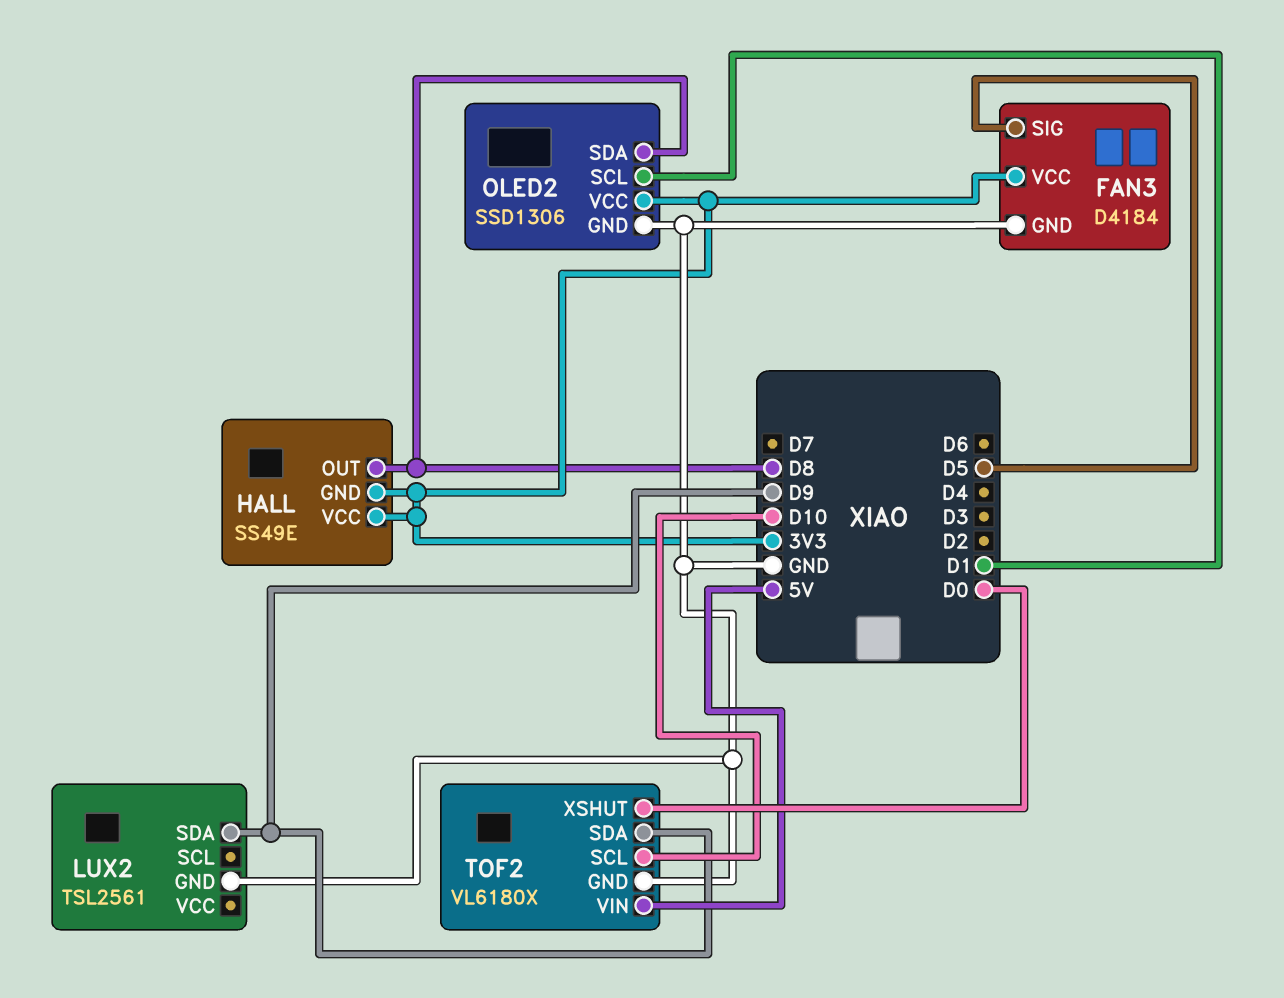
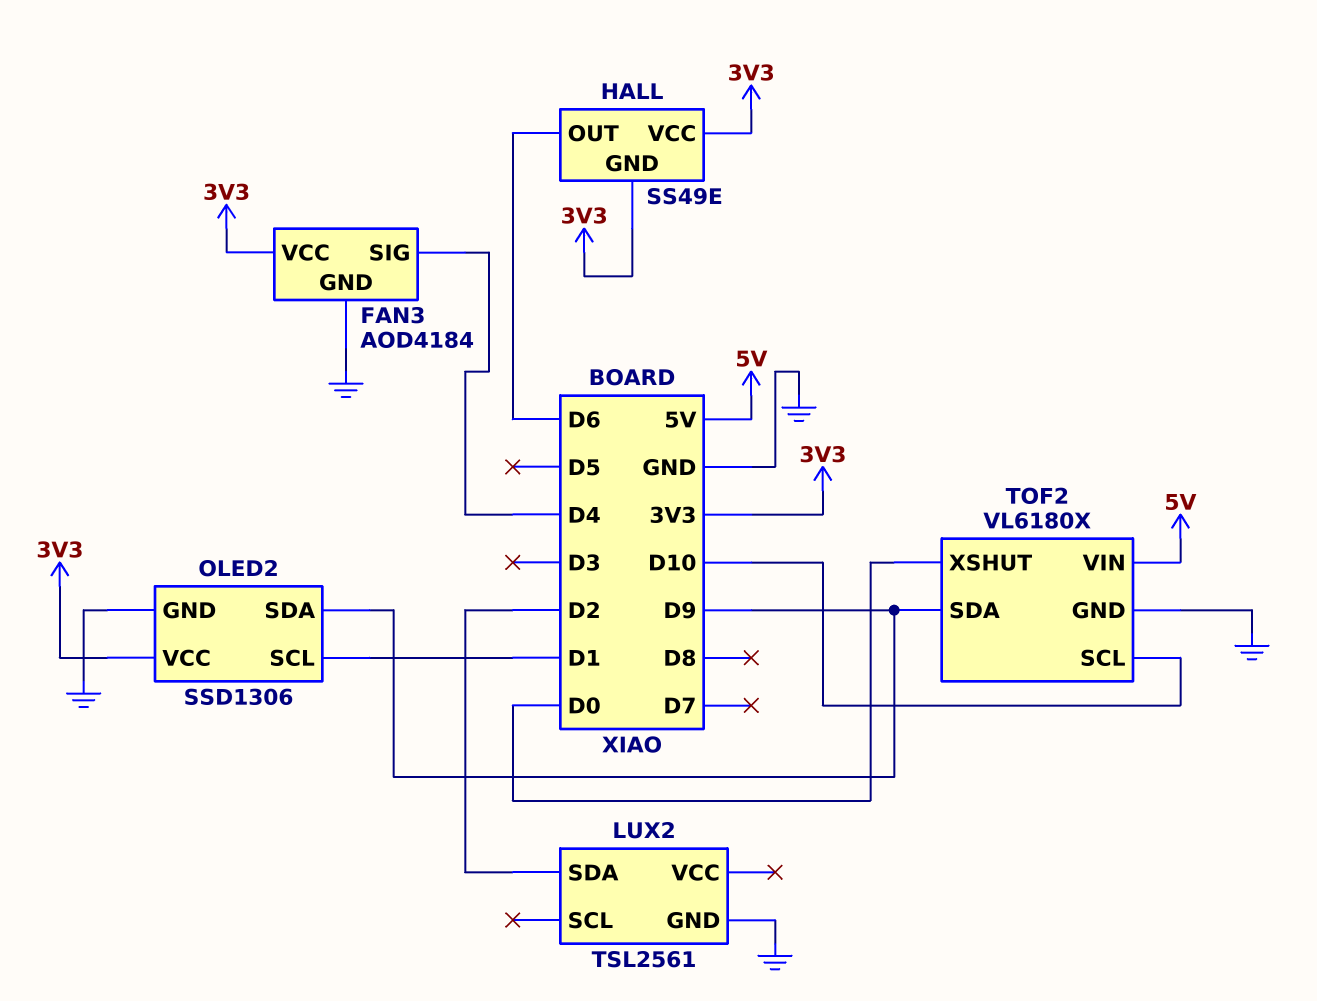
FAN3: D4184 -> AOD4184
FAN3 pin SIG: D5 -> D4
HALL pin OUT: D8 -> D6
LUX2 pin SDA: D9 -> D2
OLED2 pin SDA: D8 -> D9

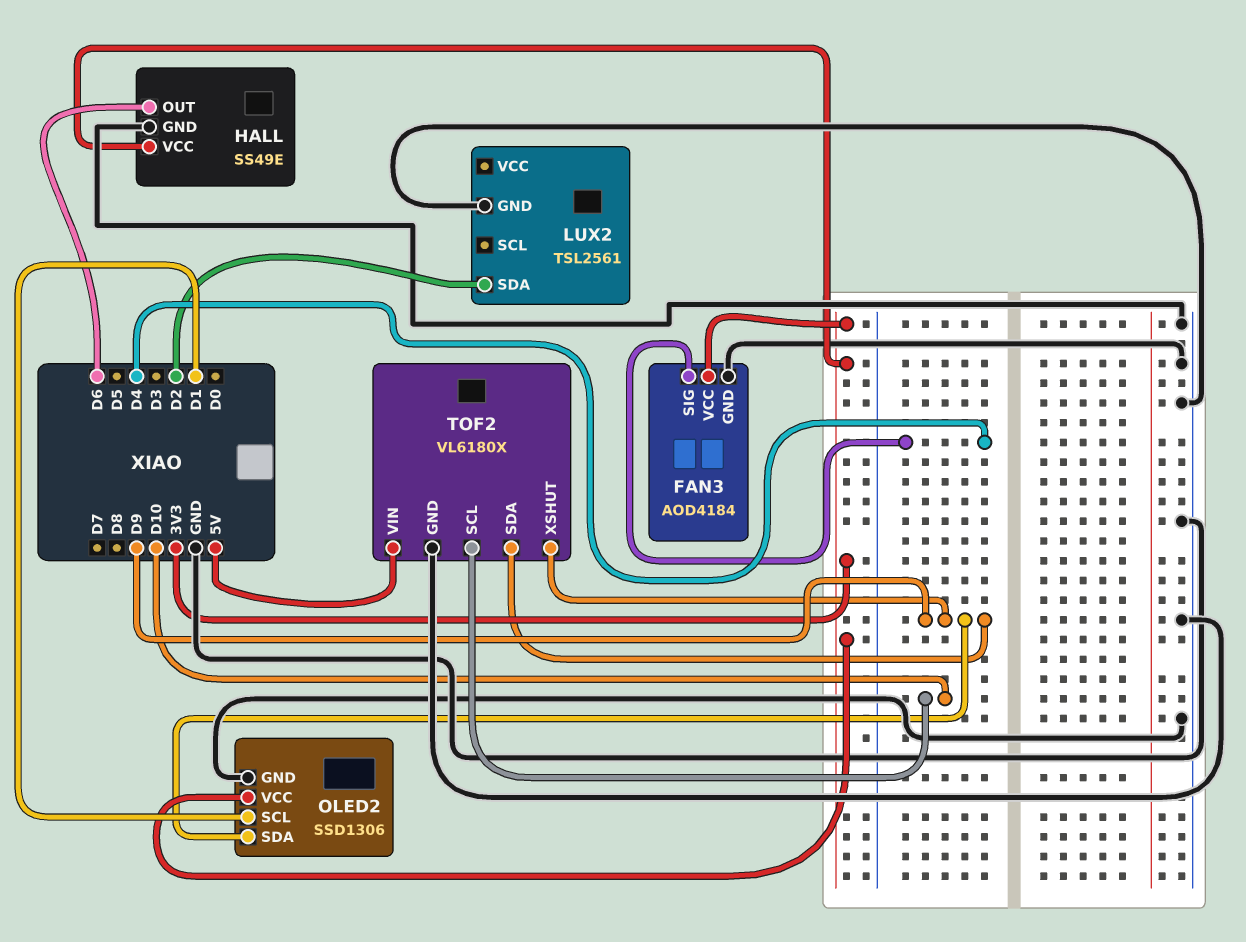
HALL pin GND: 3V3 -> GND
TOF2 pin XSHUT: D0 -> D9

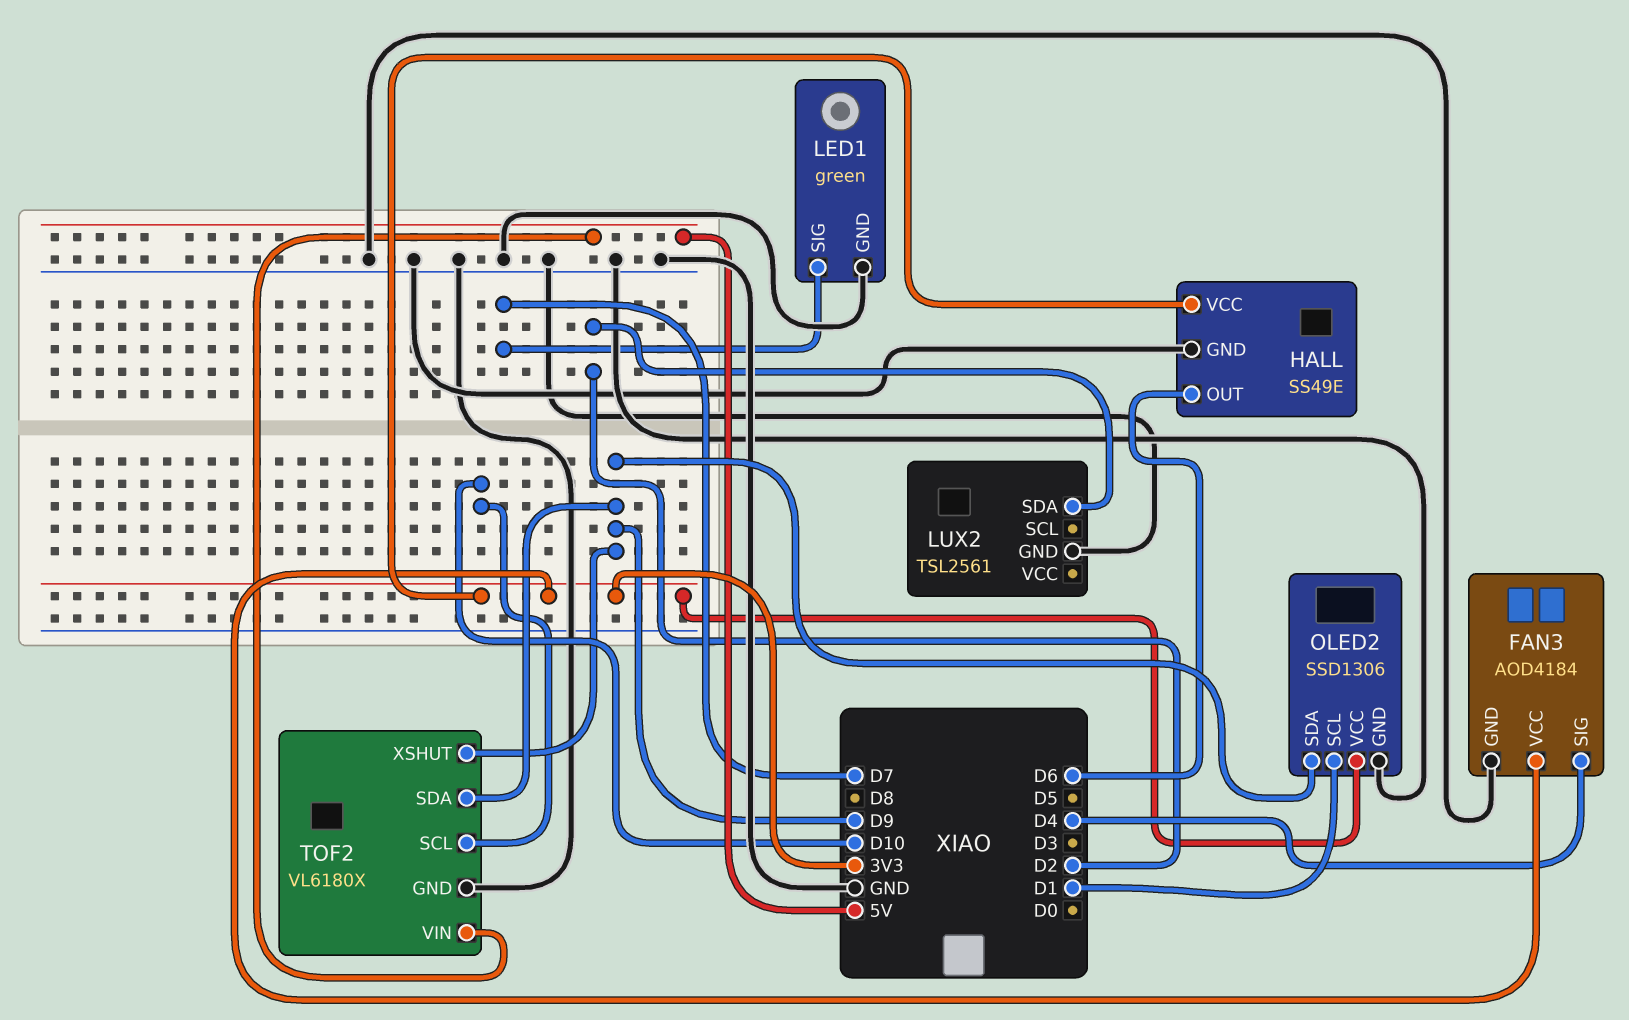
LED1: none -> green
LED1 pin GND: none -> GND
LED1 pin SIG: none -> D7

